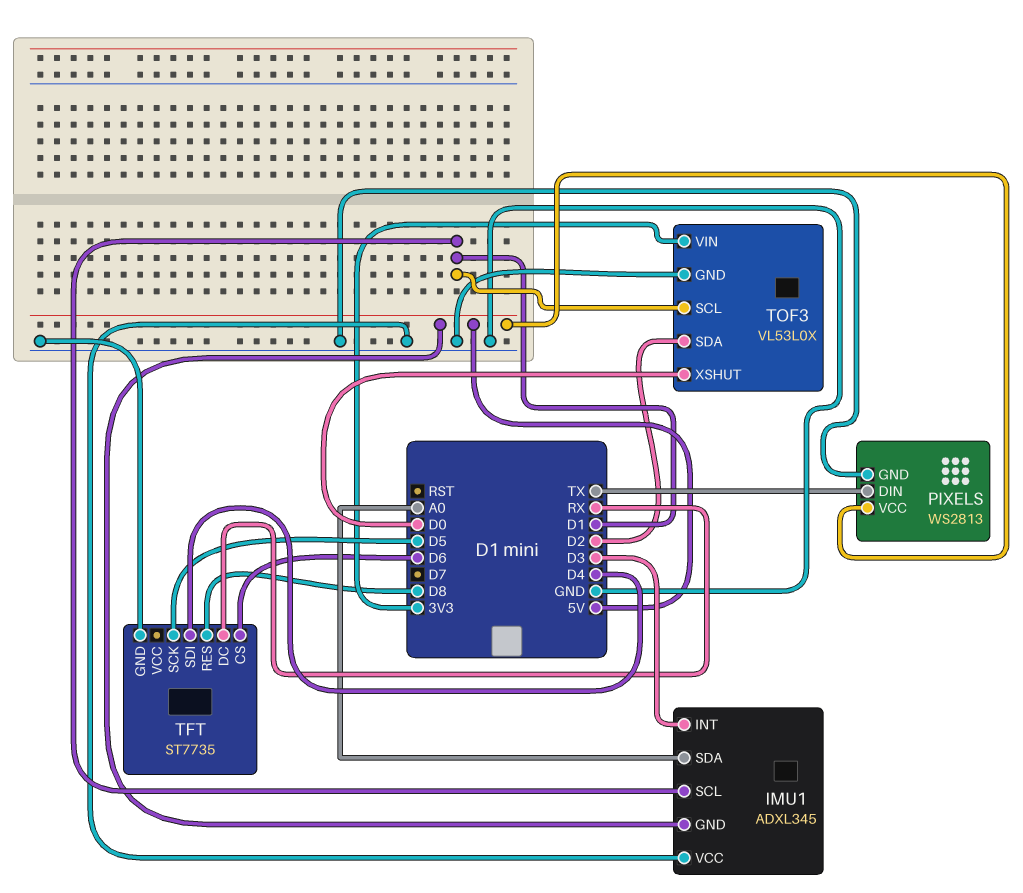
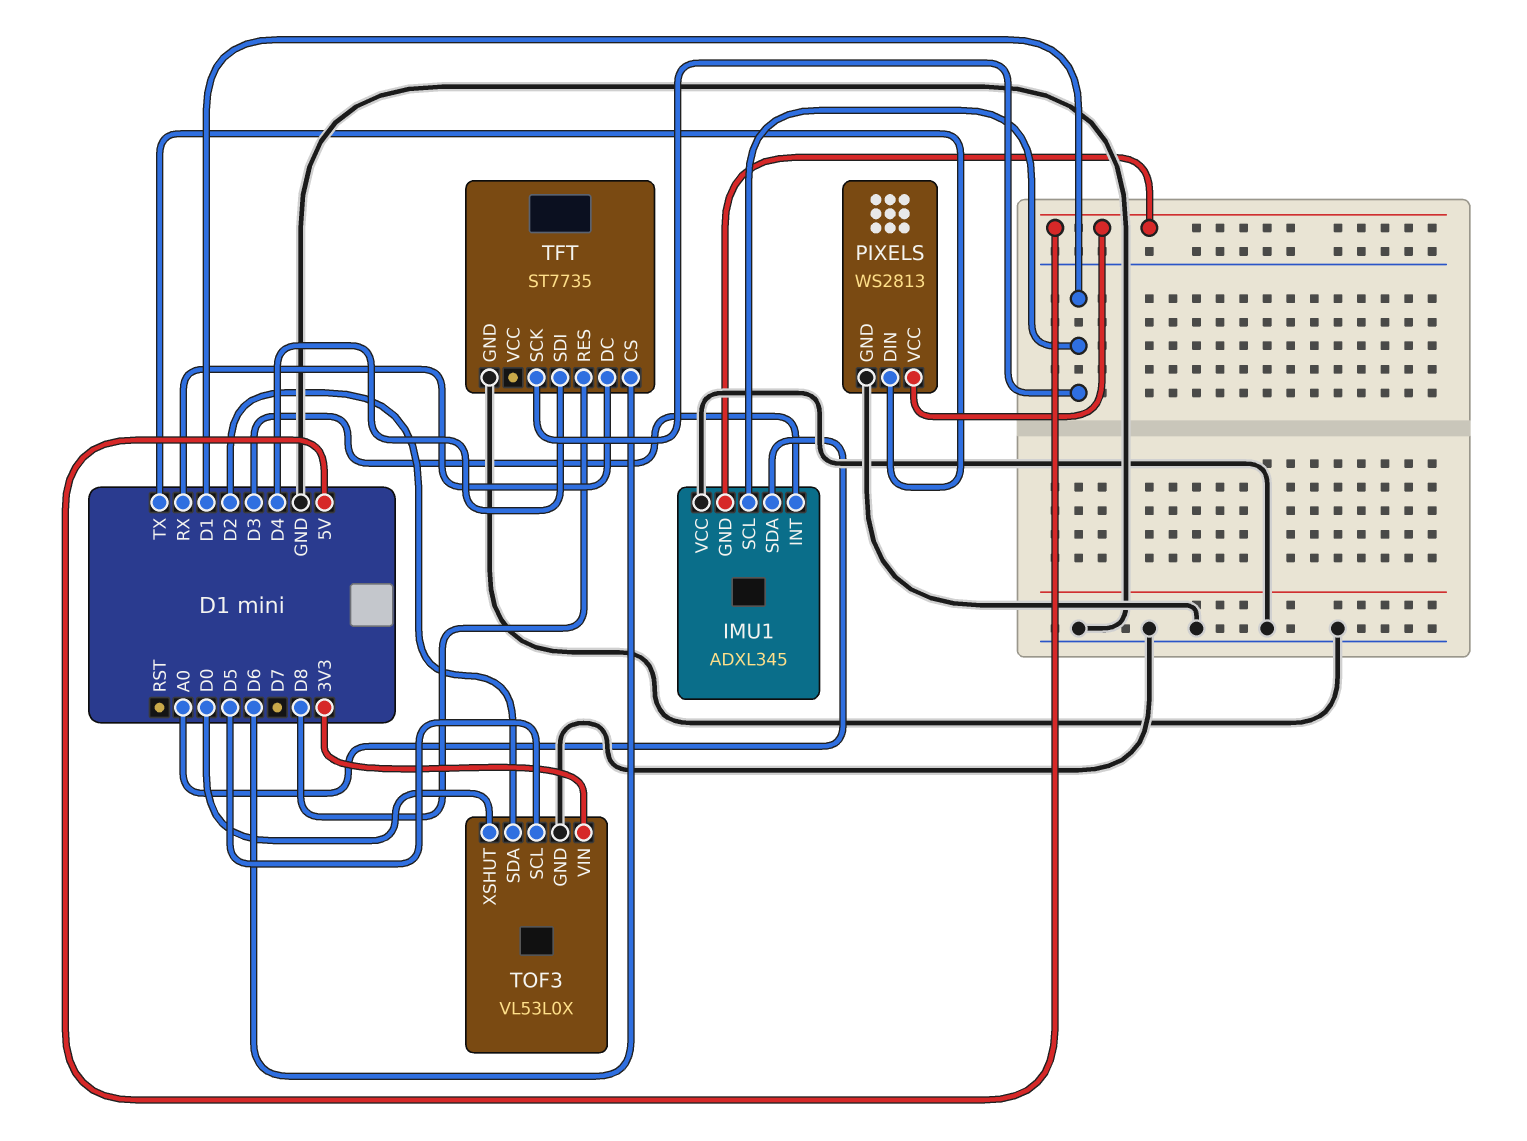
TFT pin SCK: D5 -> D1
TOF3 pin SCL: D1 -> D5

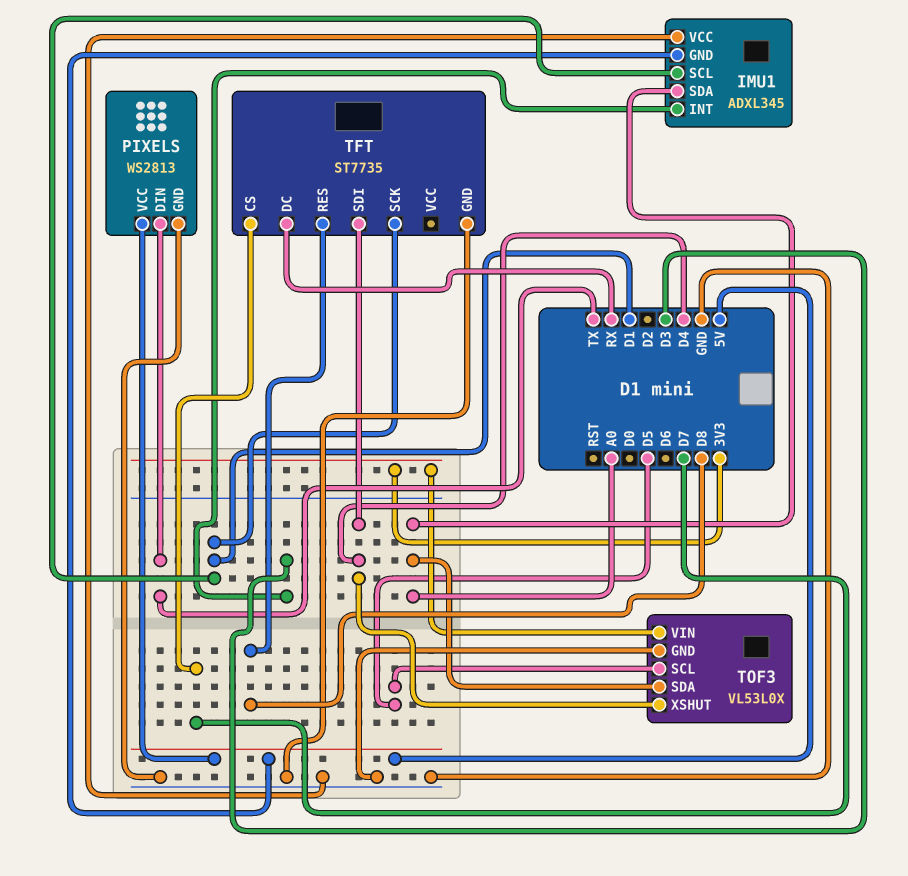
TFT pin CS: D6 -> D7
TOF3 pin SDA: D2 -> A0
TOF3 pin XSHUT: D0 -> D4

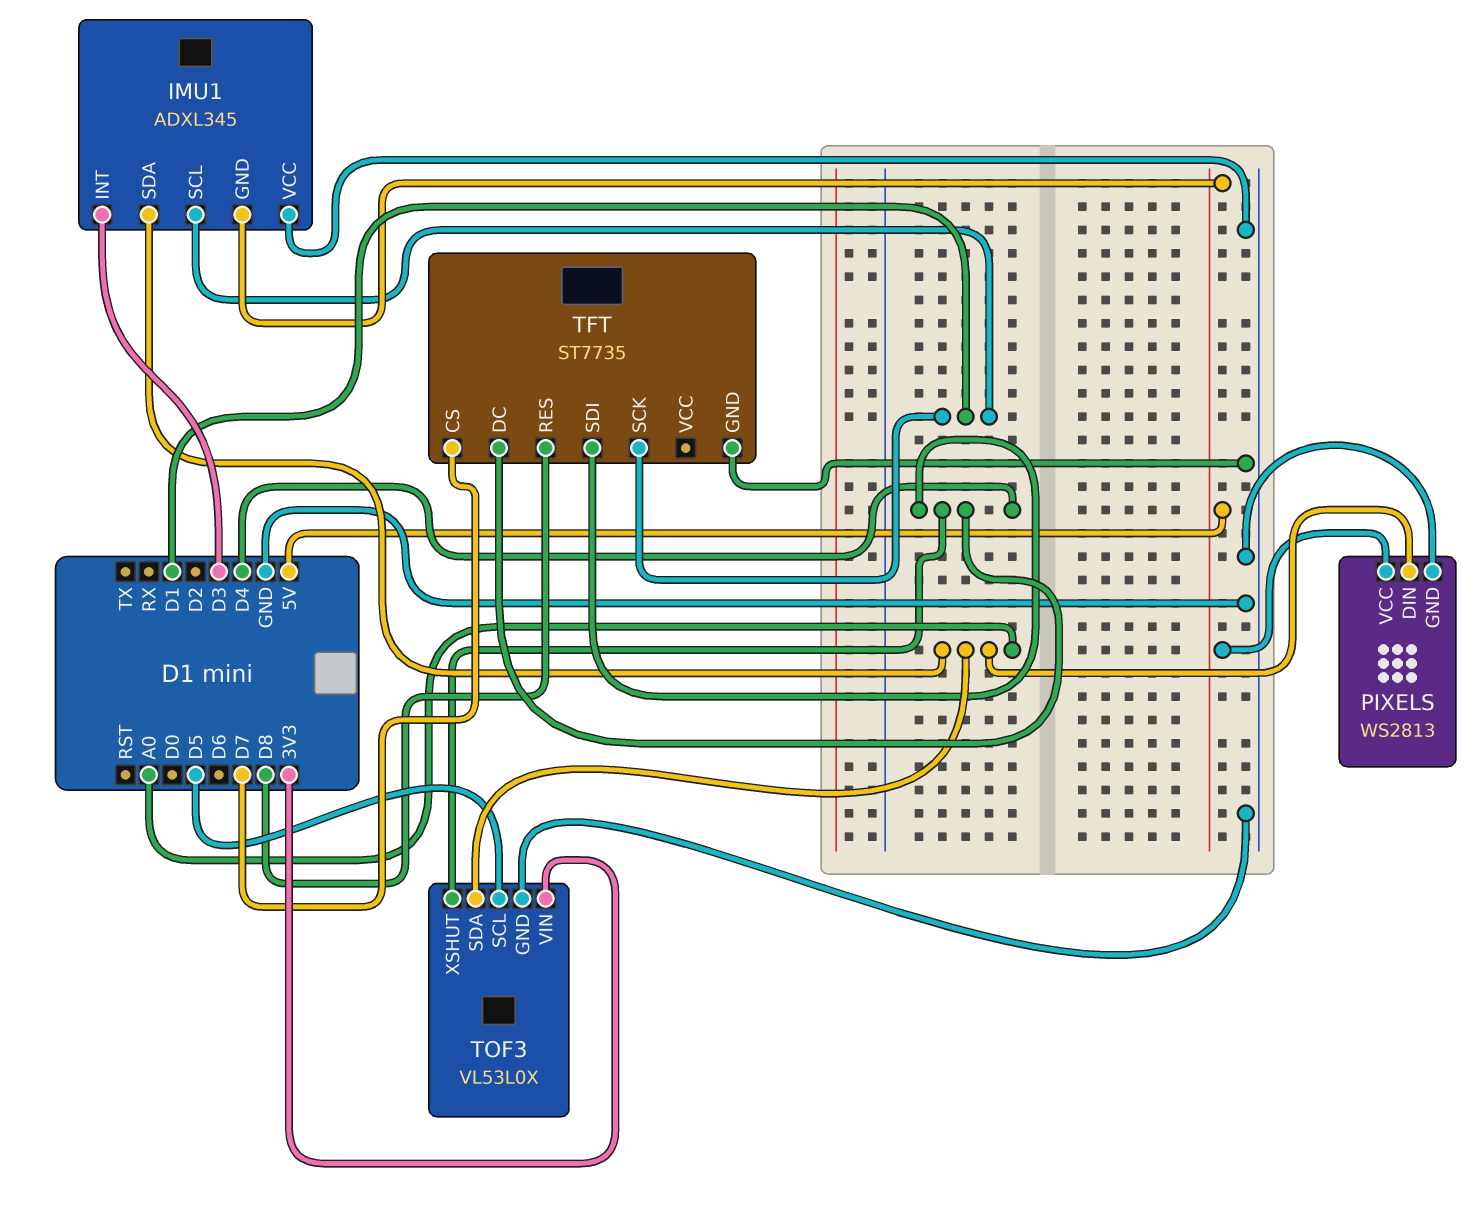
PIXELS pin DIN: TX -> A0
TFT pin DC: RX -> D4

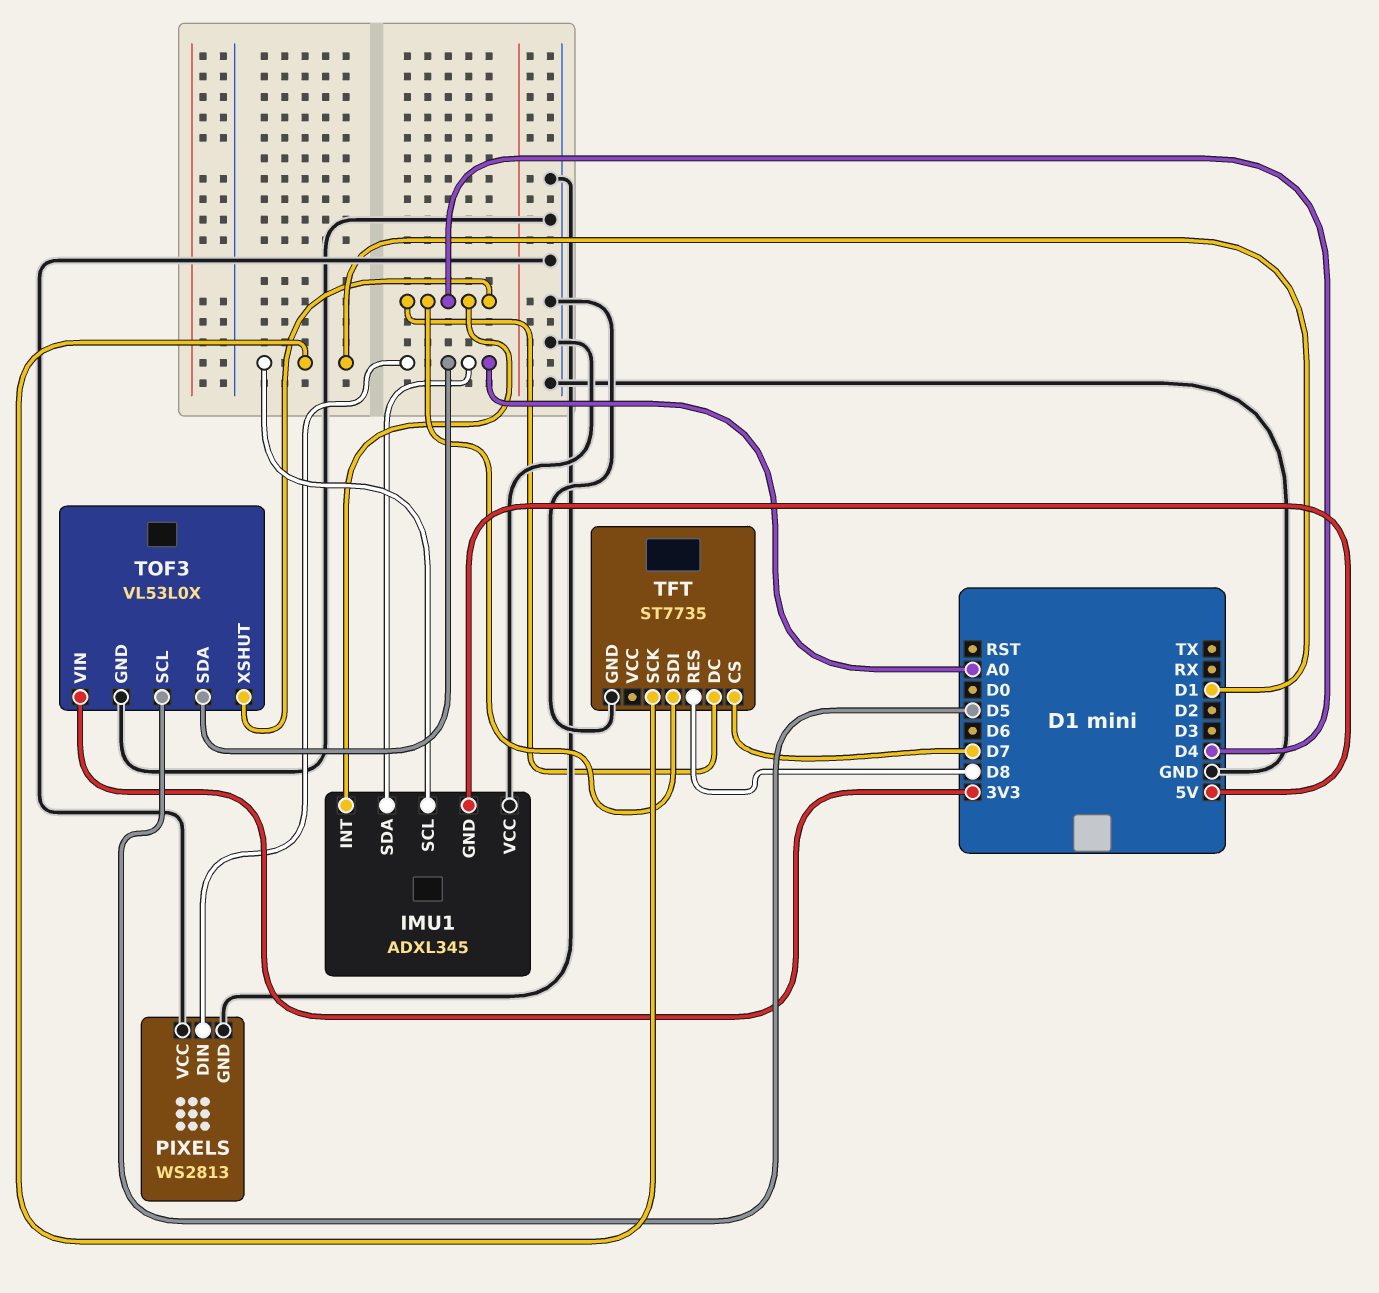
IMU1 pin INT: D3 -> D4
PIXELS pin VCC: 5V -> GND

